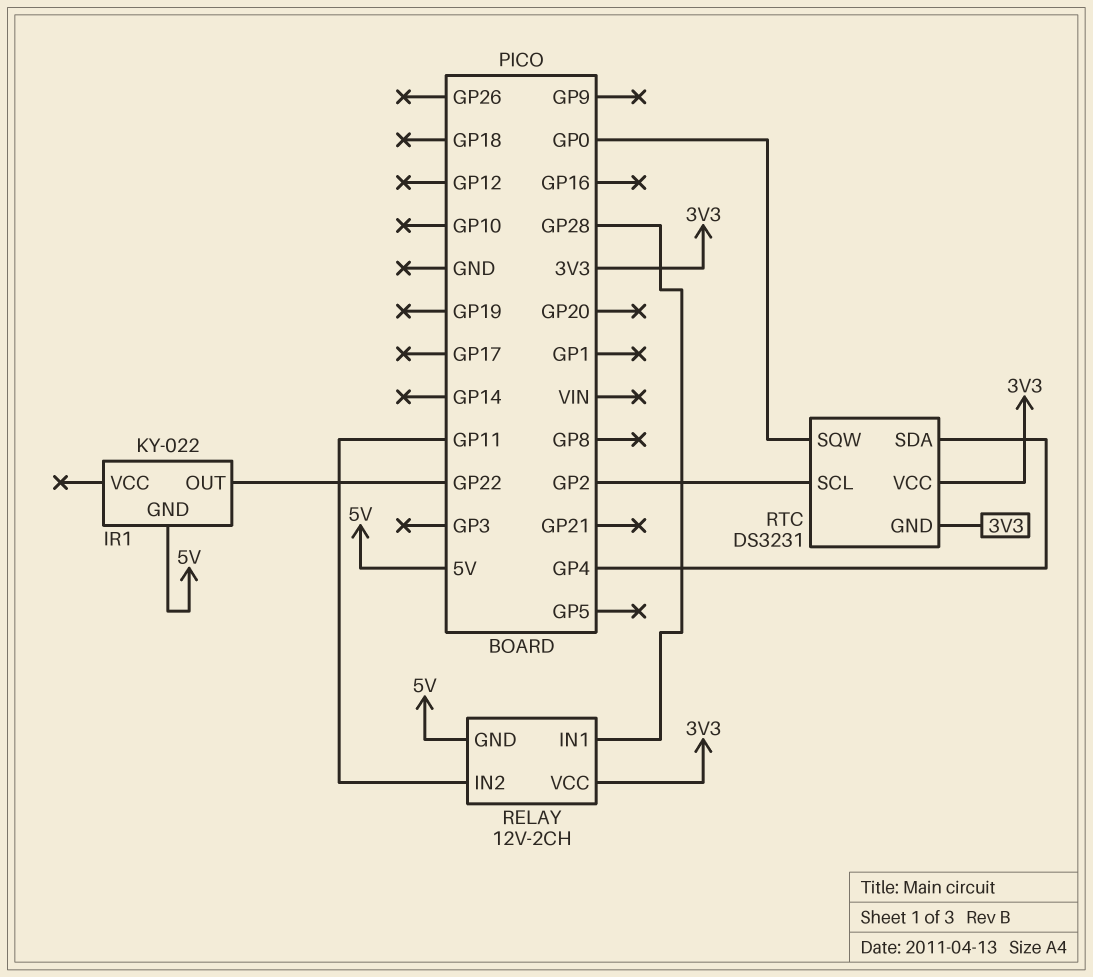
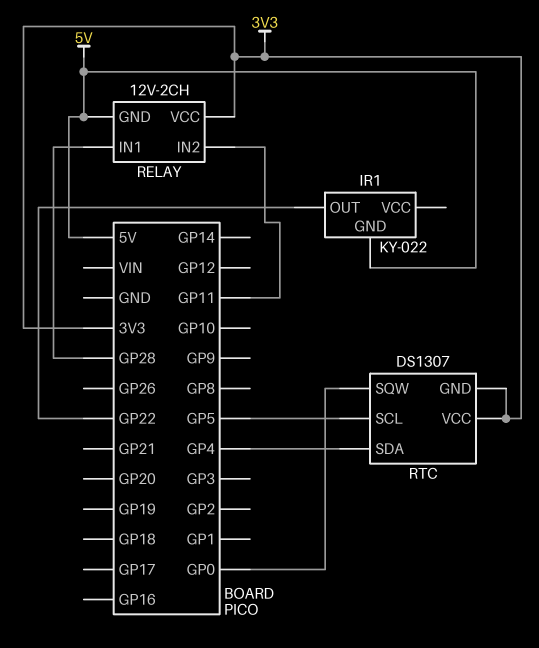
RTC: DS3231 -> DS1307
RTC pin SCL: GP2 -> GP5

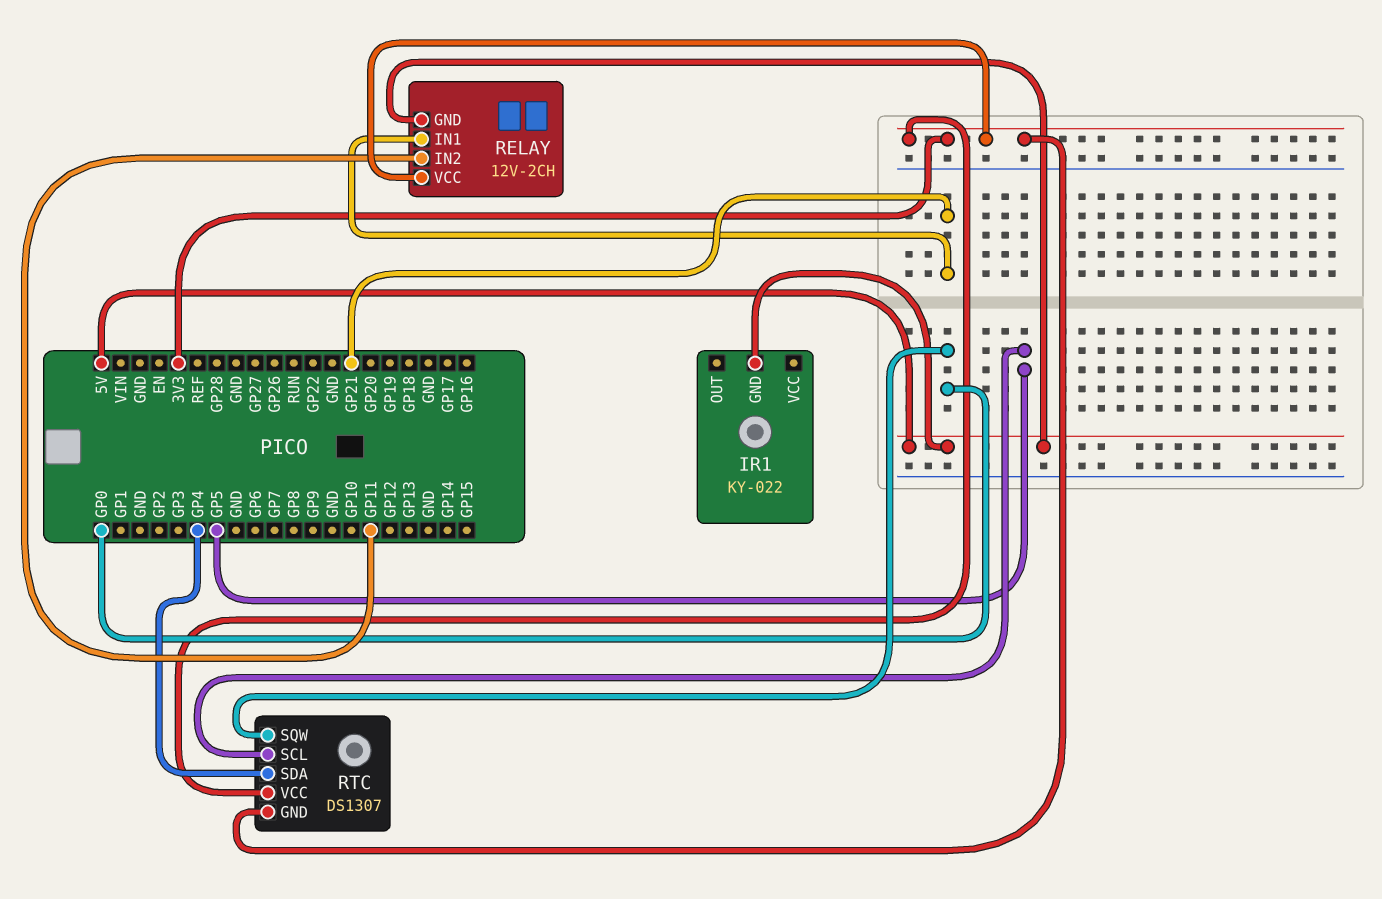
IR1 pin OUT: GP22 -> none
RELAY pin IN1: GP28 -> GP21

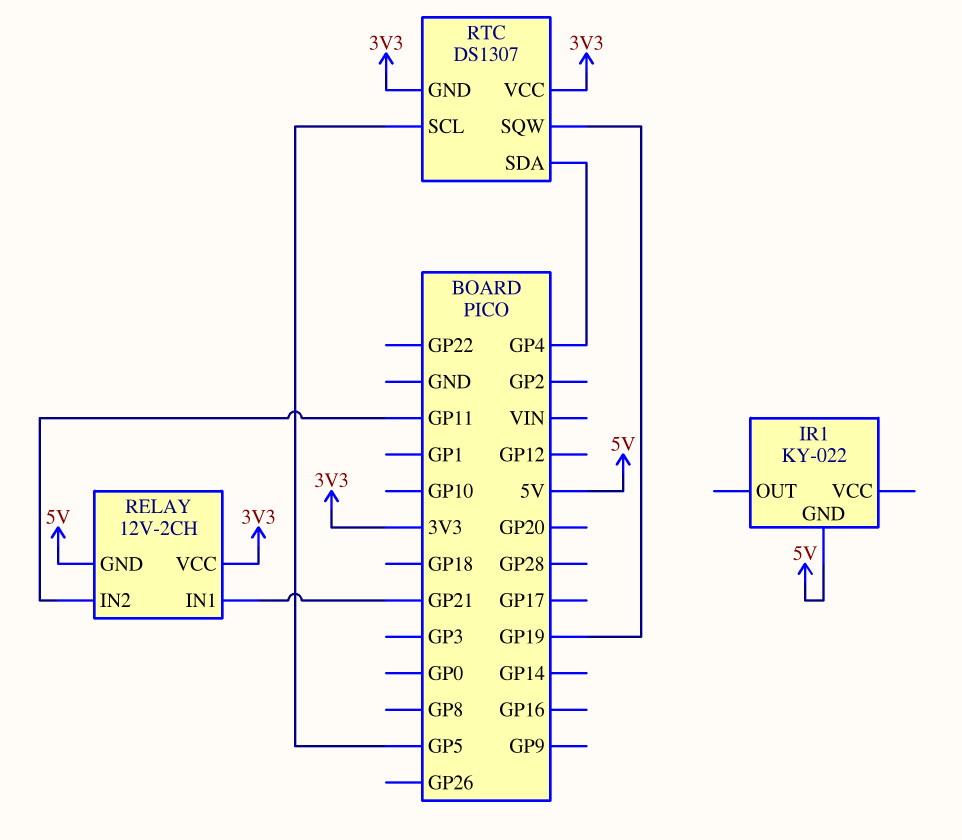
RTC pin SQW: GP0 -> GP19

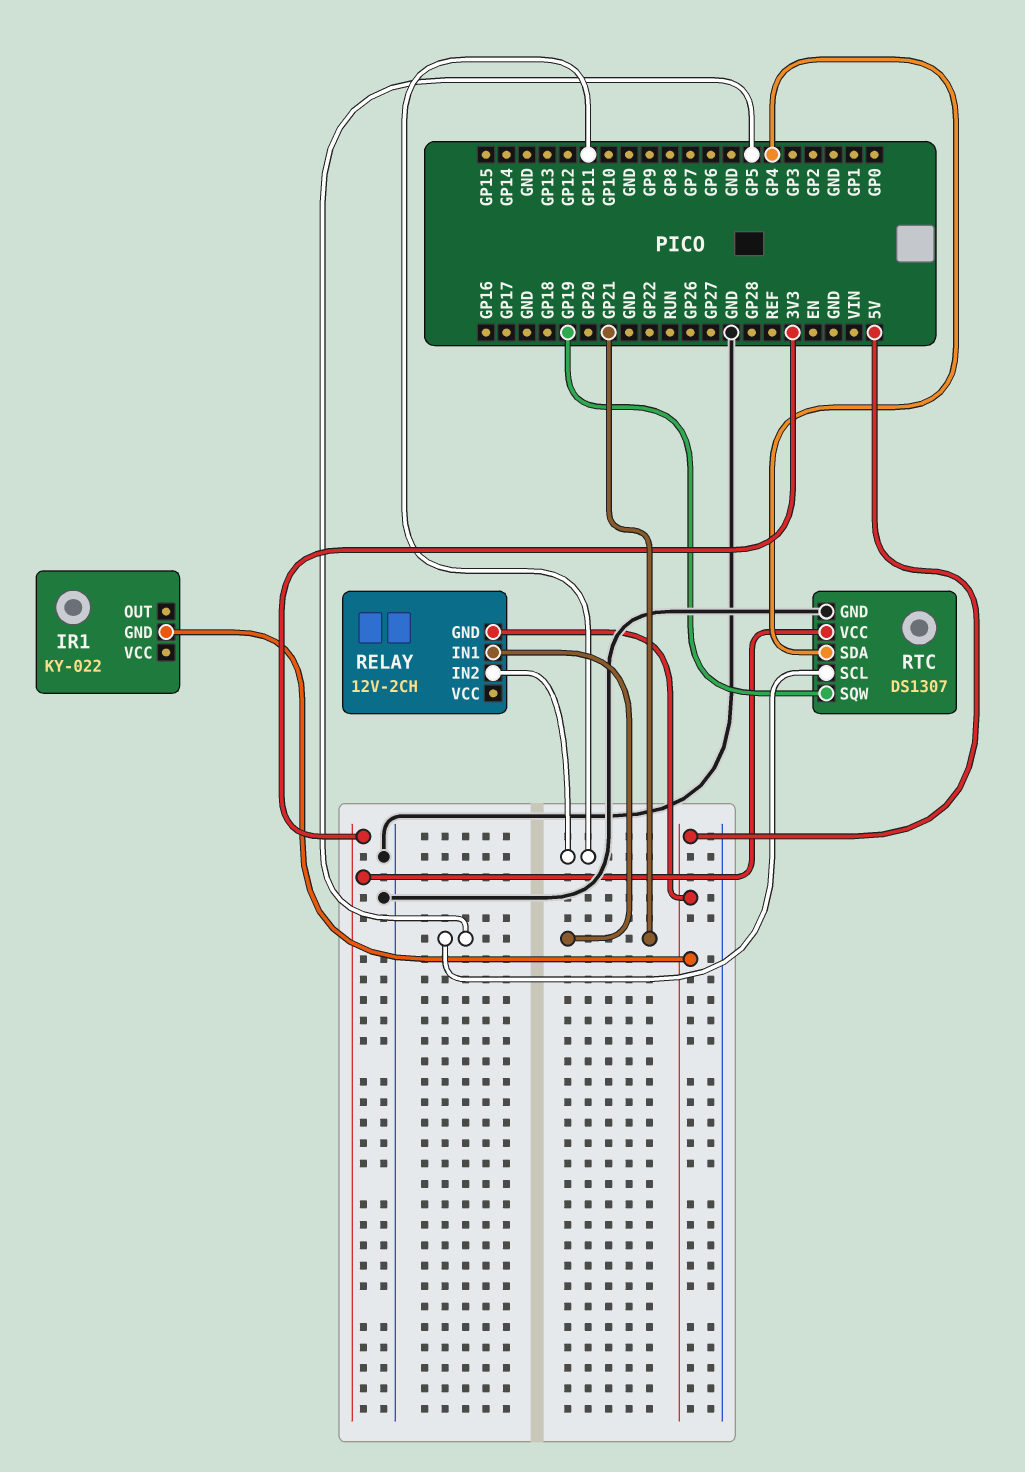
RELAY pin VCC: 3V3 -> none
RTC pin GND: 3V3 -> GND

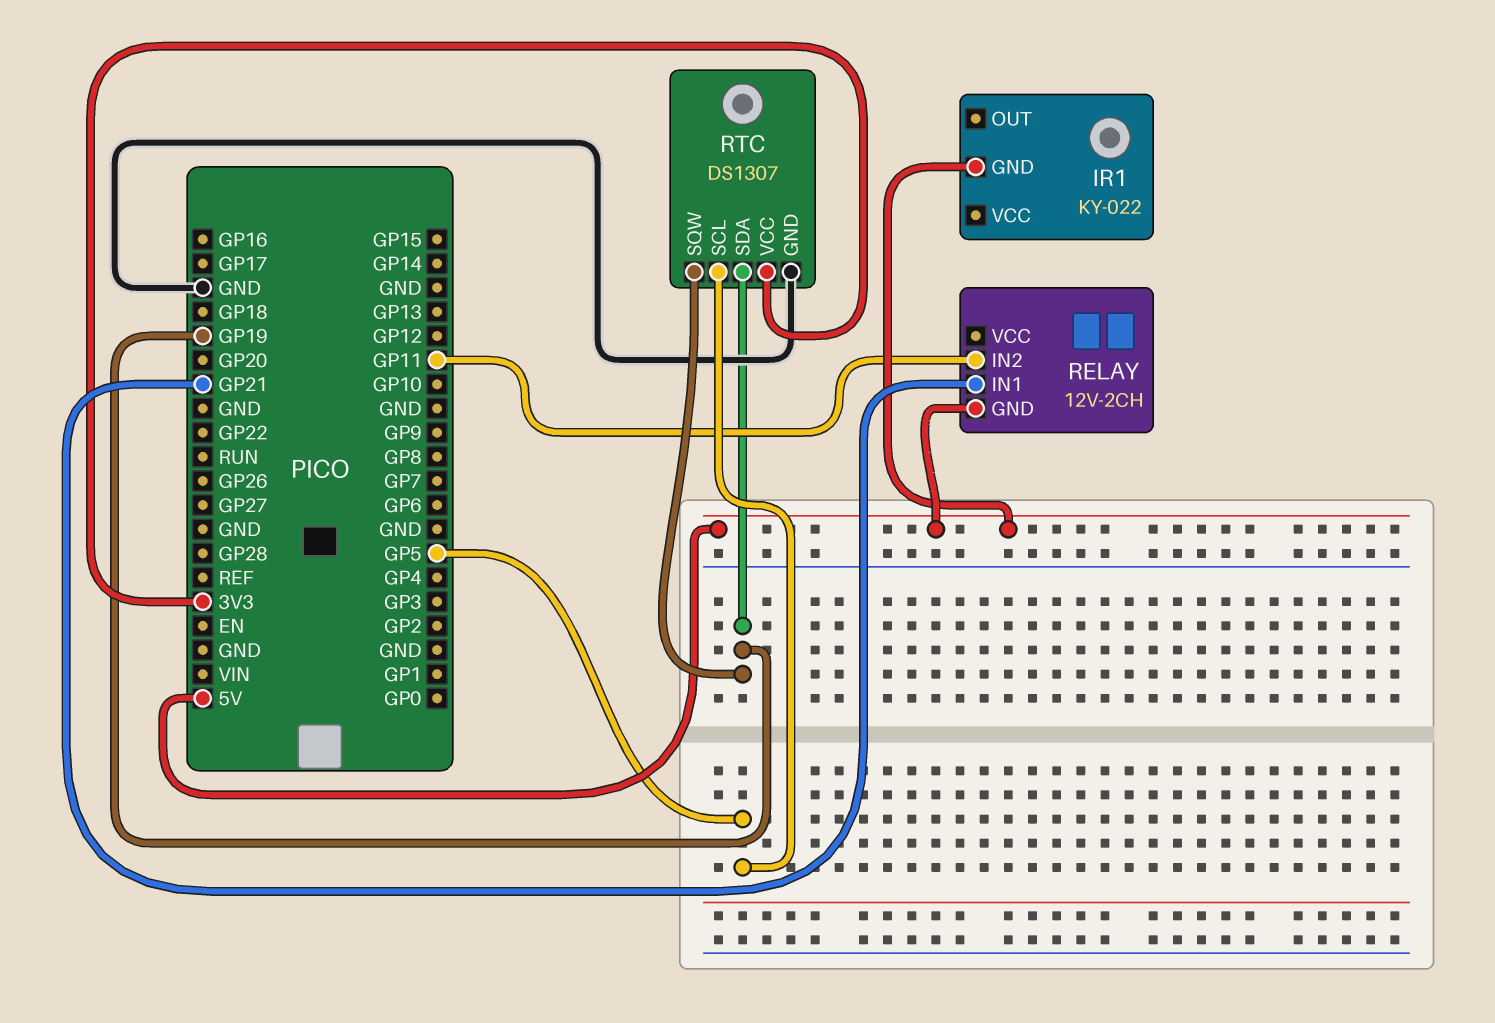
RTC pin SDA: GP4 -> GP19

